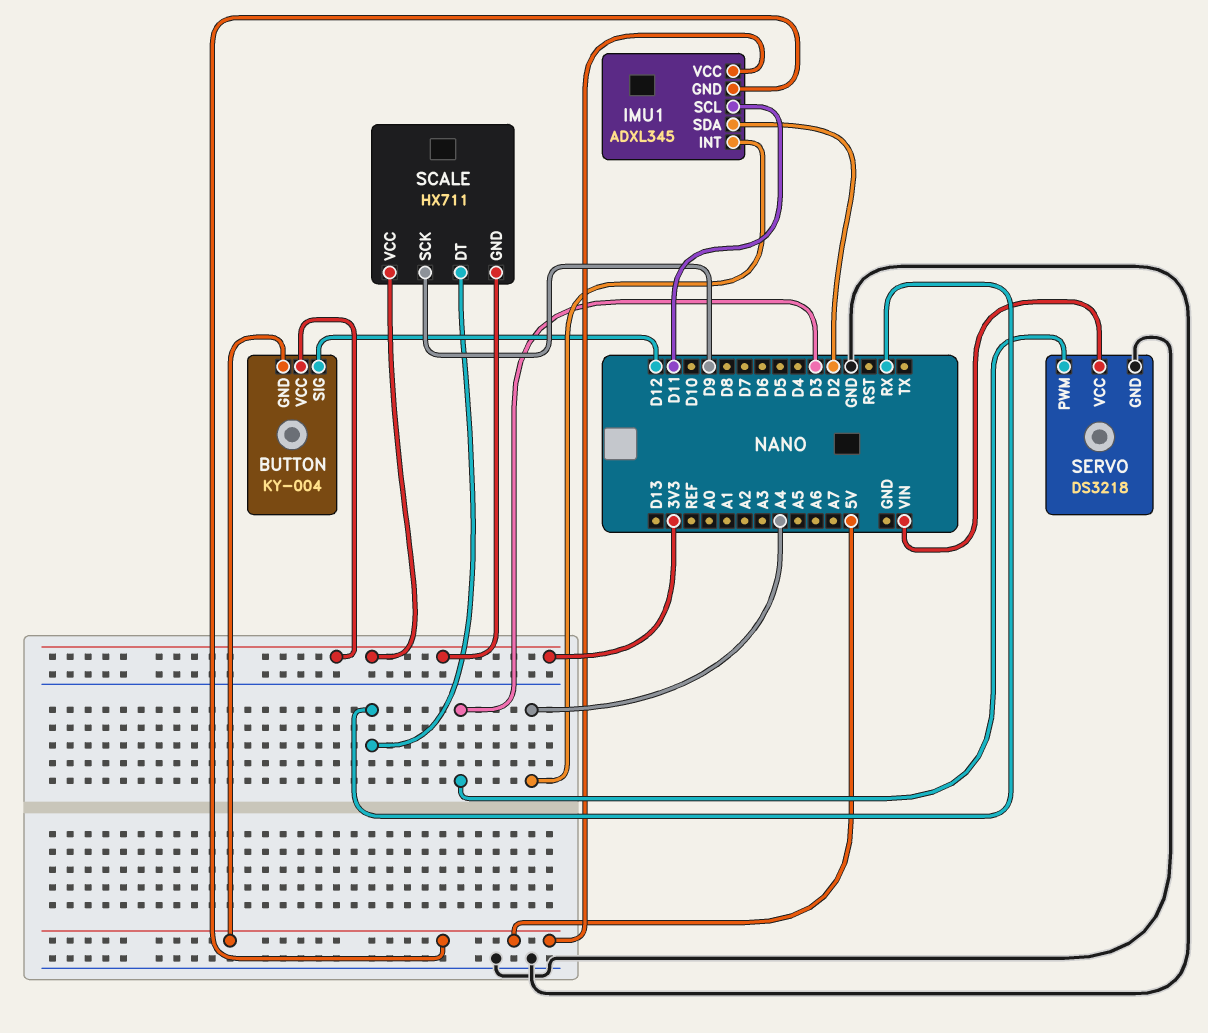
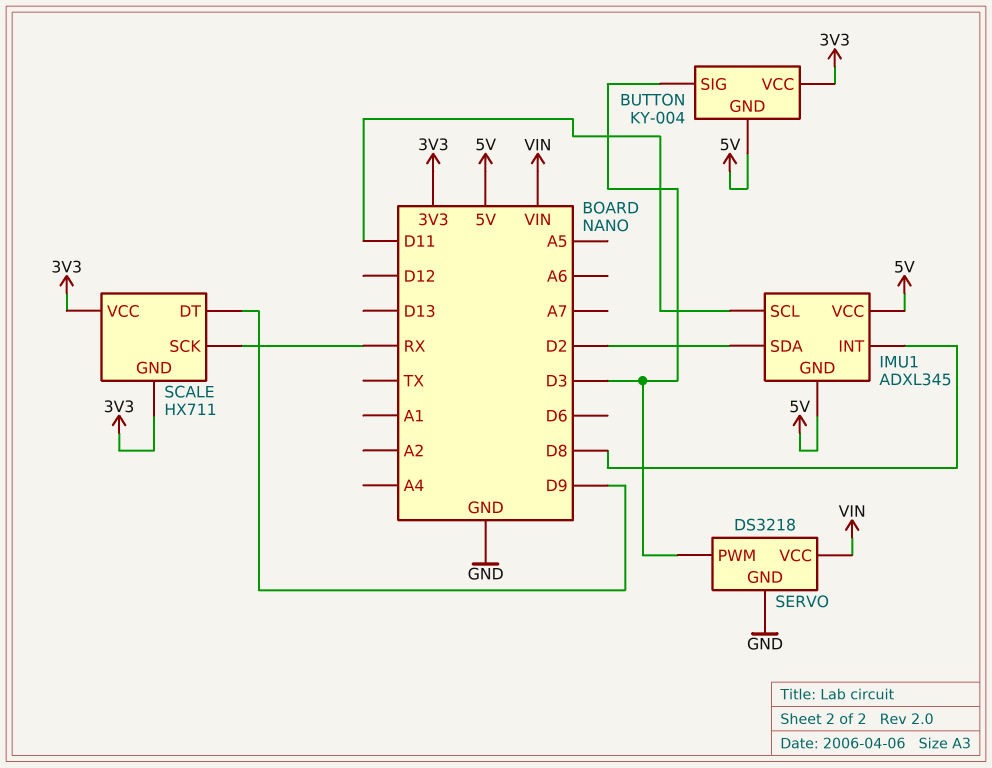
BUTTON pin SIG: D12 -> D3
IMU1 pin INT: A4 -> D8
SCALE pin DT: RX -> D9
SCALE pin SCK: D9 -> RX

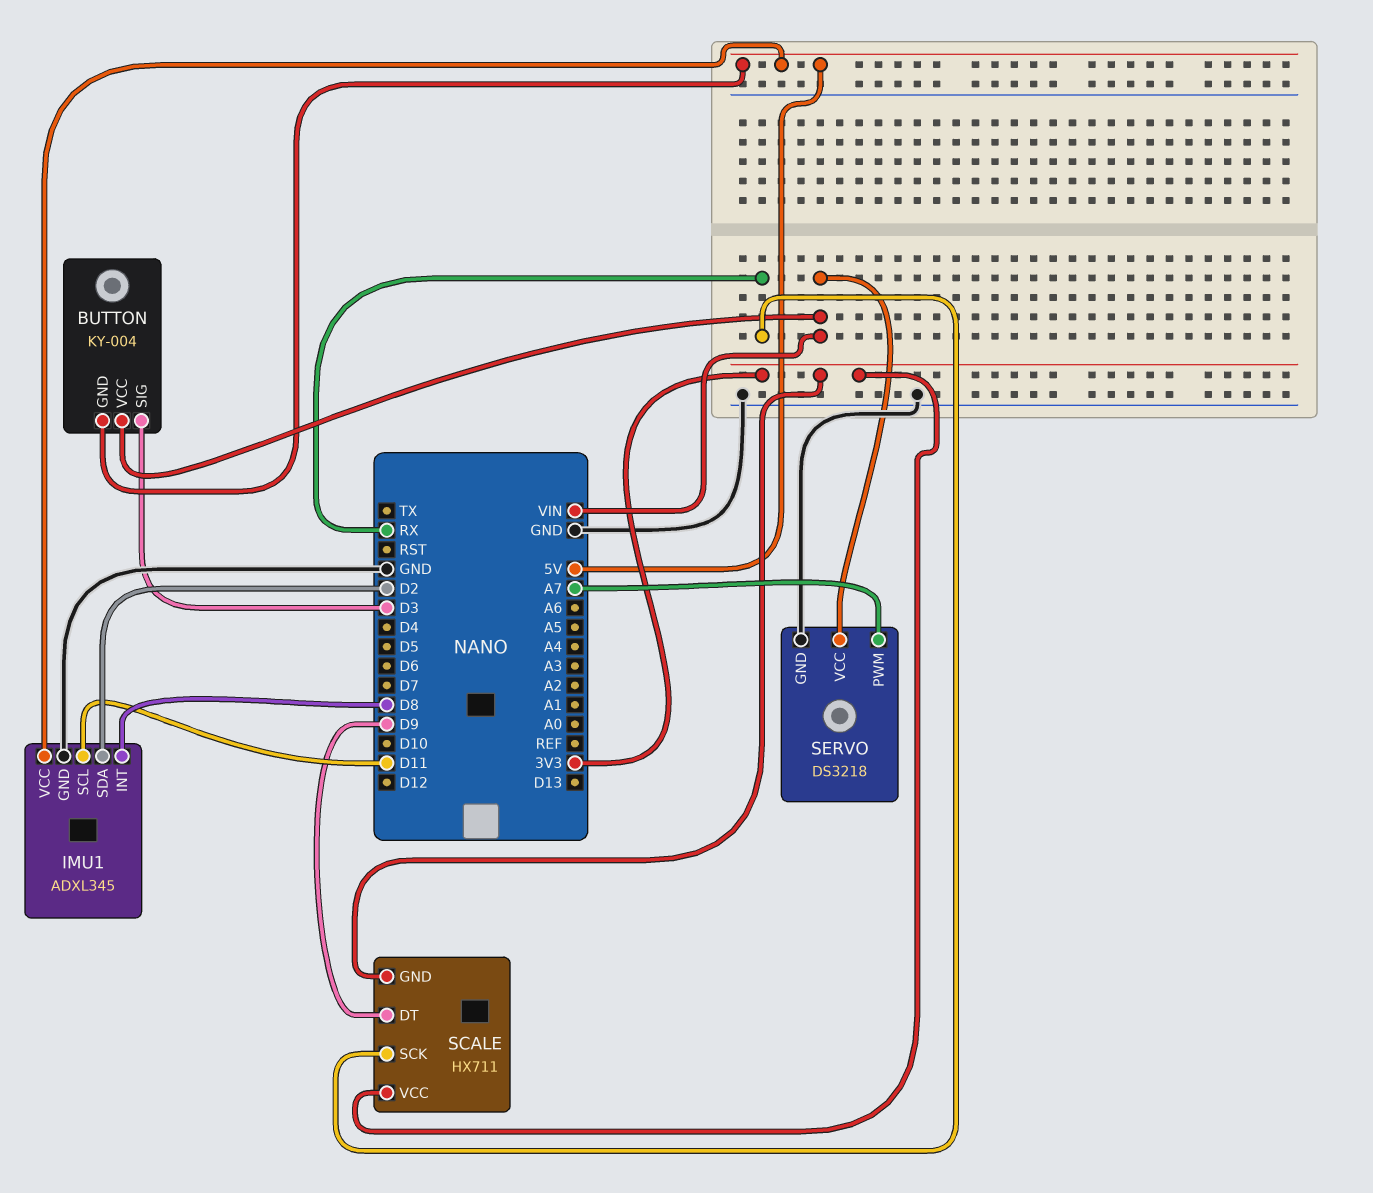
BUTTON pin VCC: 3V3 -> VIN
IMU1 pin GND: 5V -> GND
SERVO pin PWM: D3 -> A7

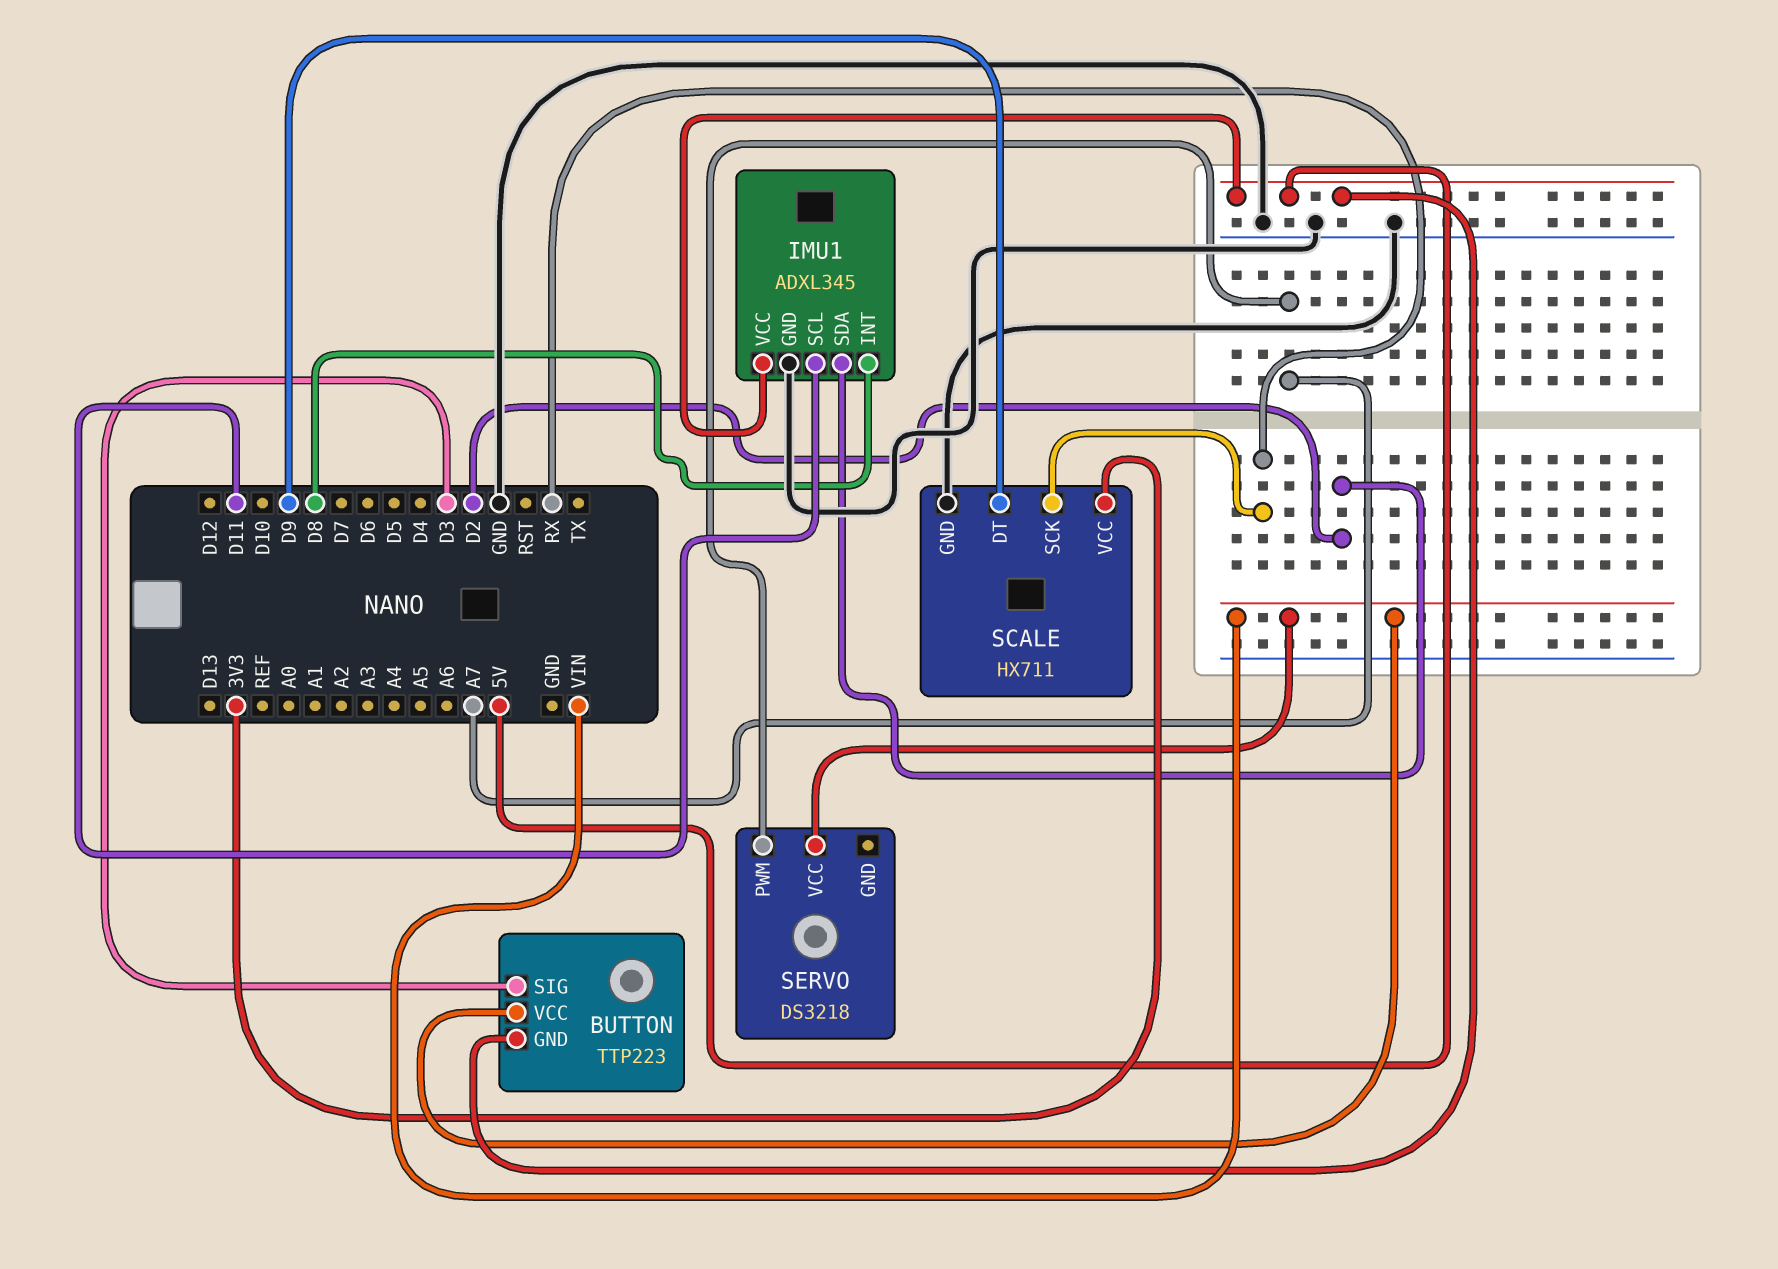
BUTTON: KY-004 -> TTP223
SCALE pin GND: 3V3 -> GND
SERVO pin GND: GND -> none

